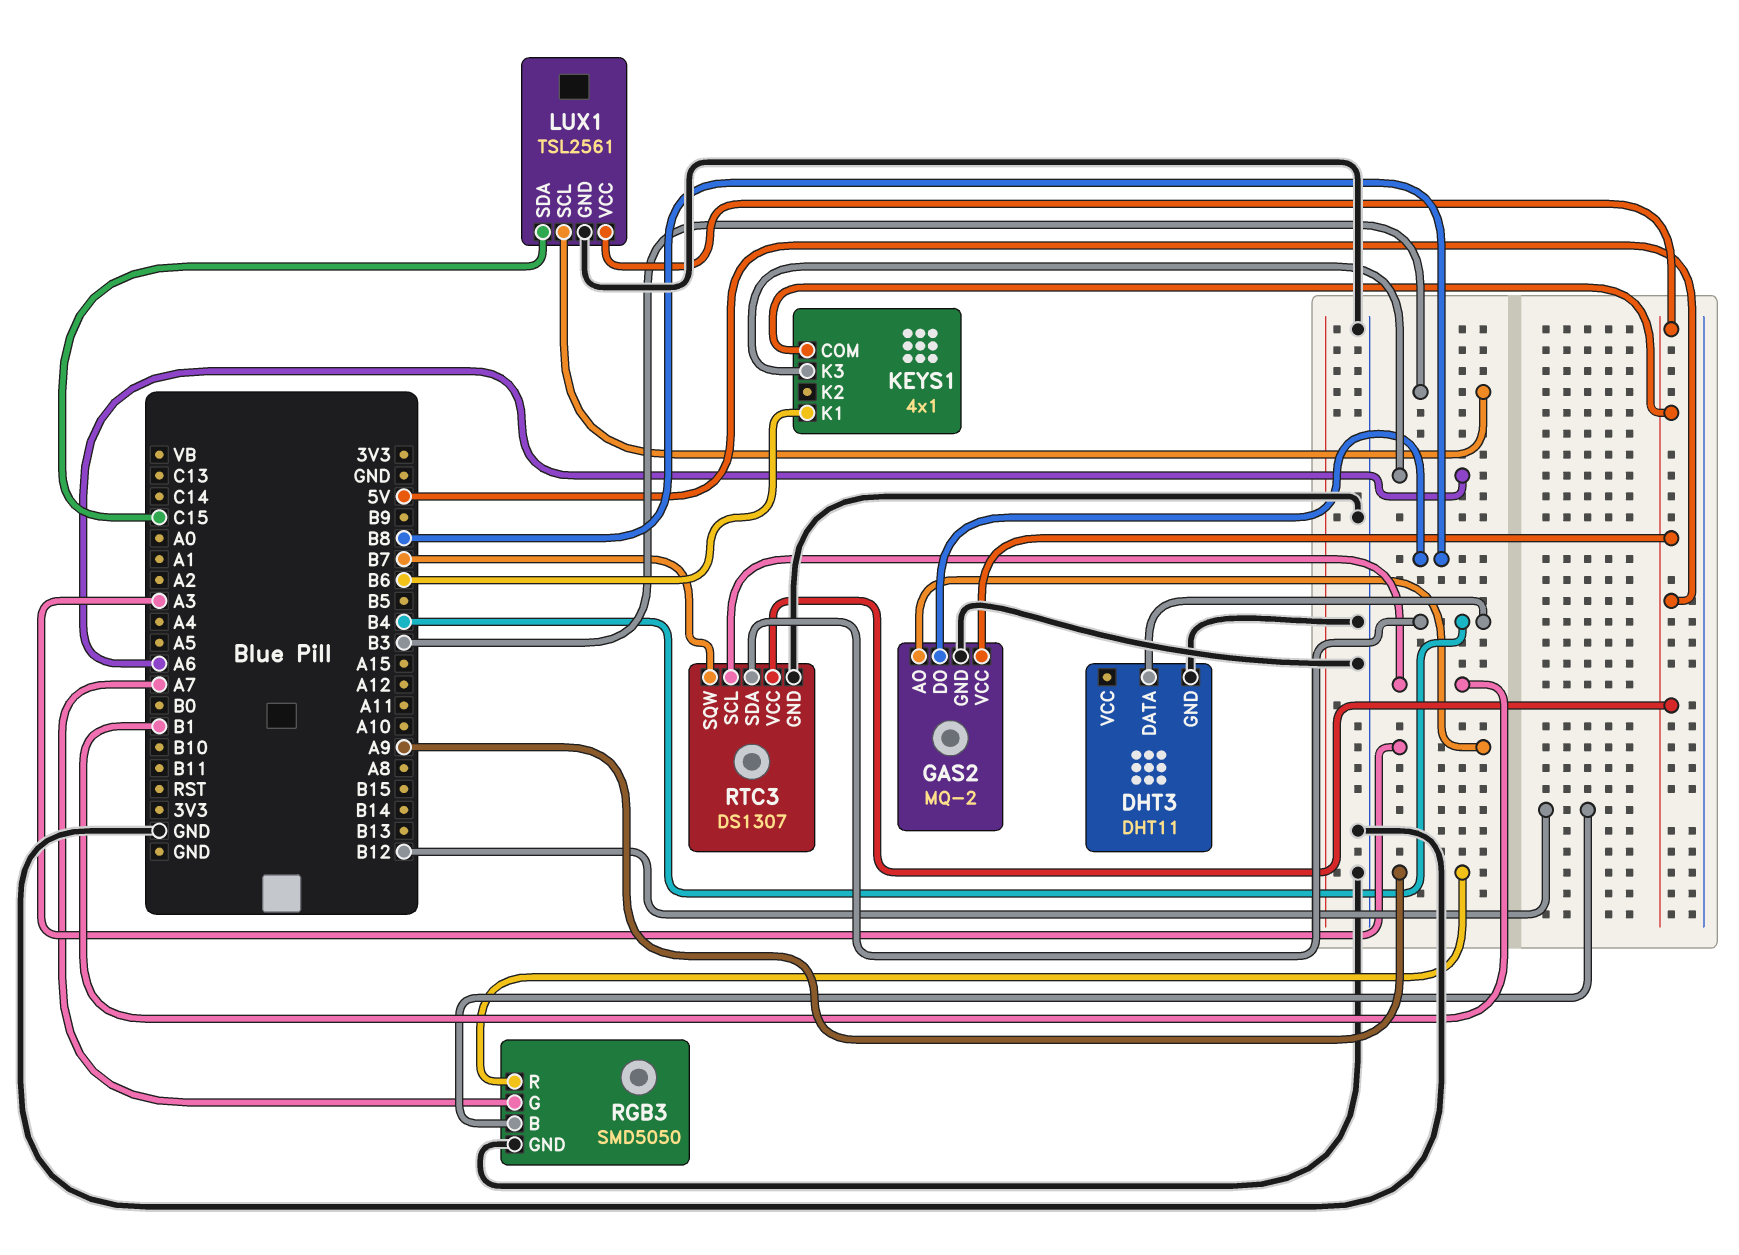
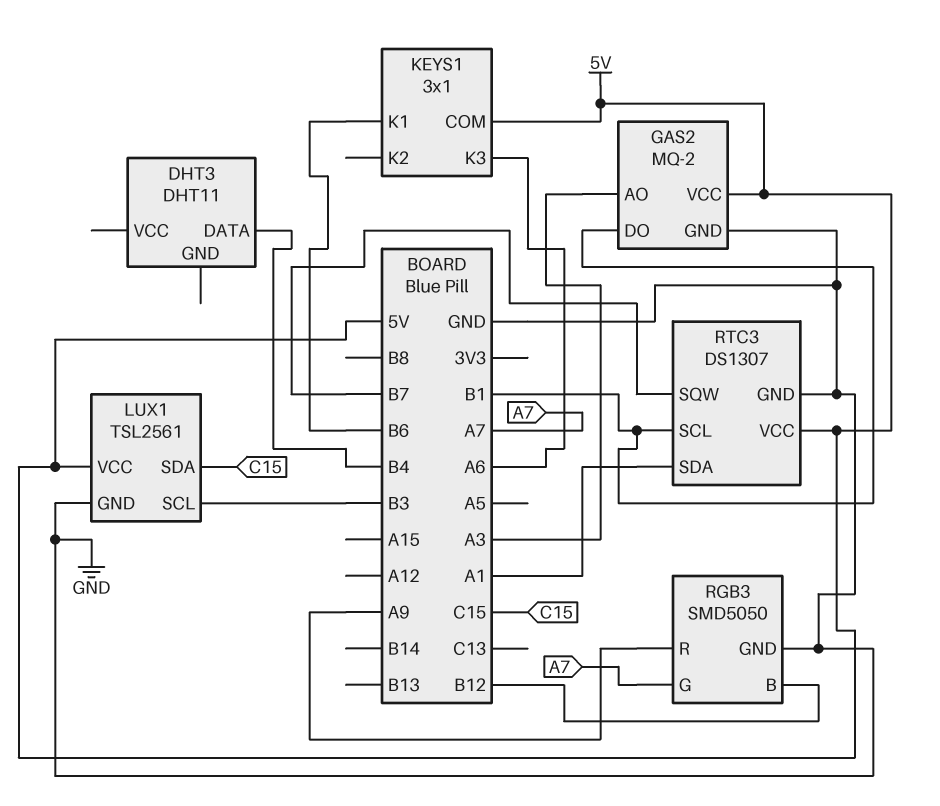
DHT3 pin GND: GND -> none
GAS2 pin DO: B8 -> B1
KEYS1: 4x1 -> 3x1
RTC3 pin SDA: B4 -> A1

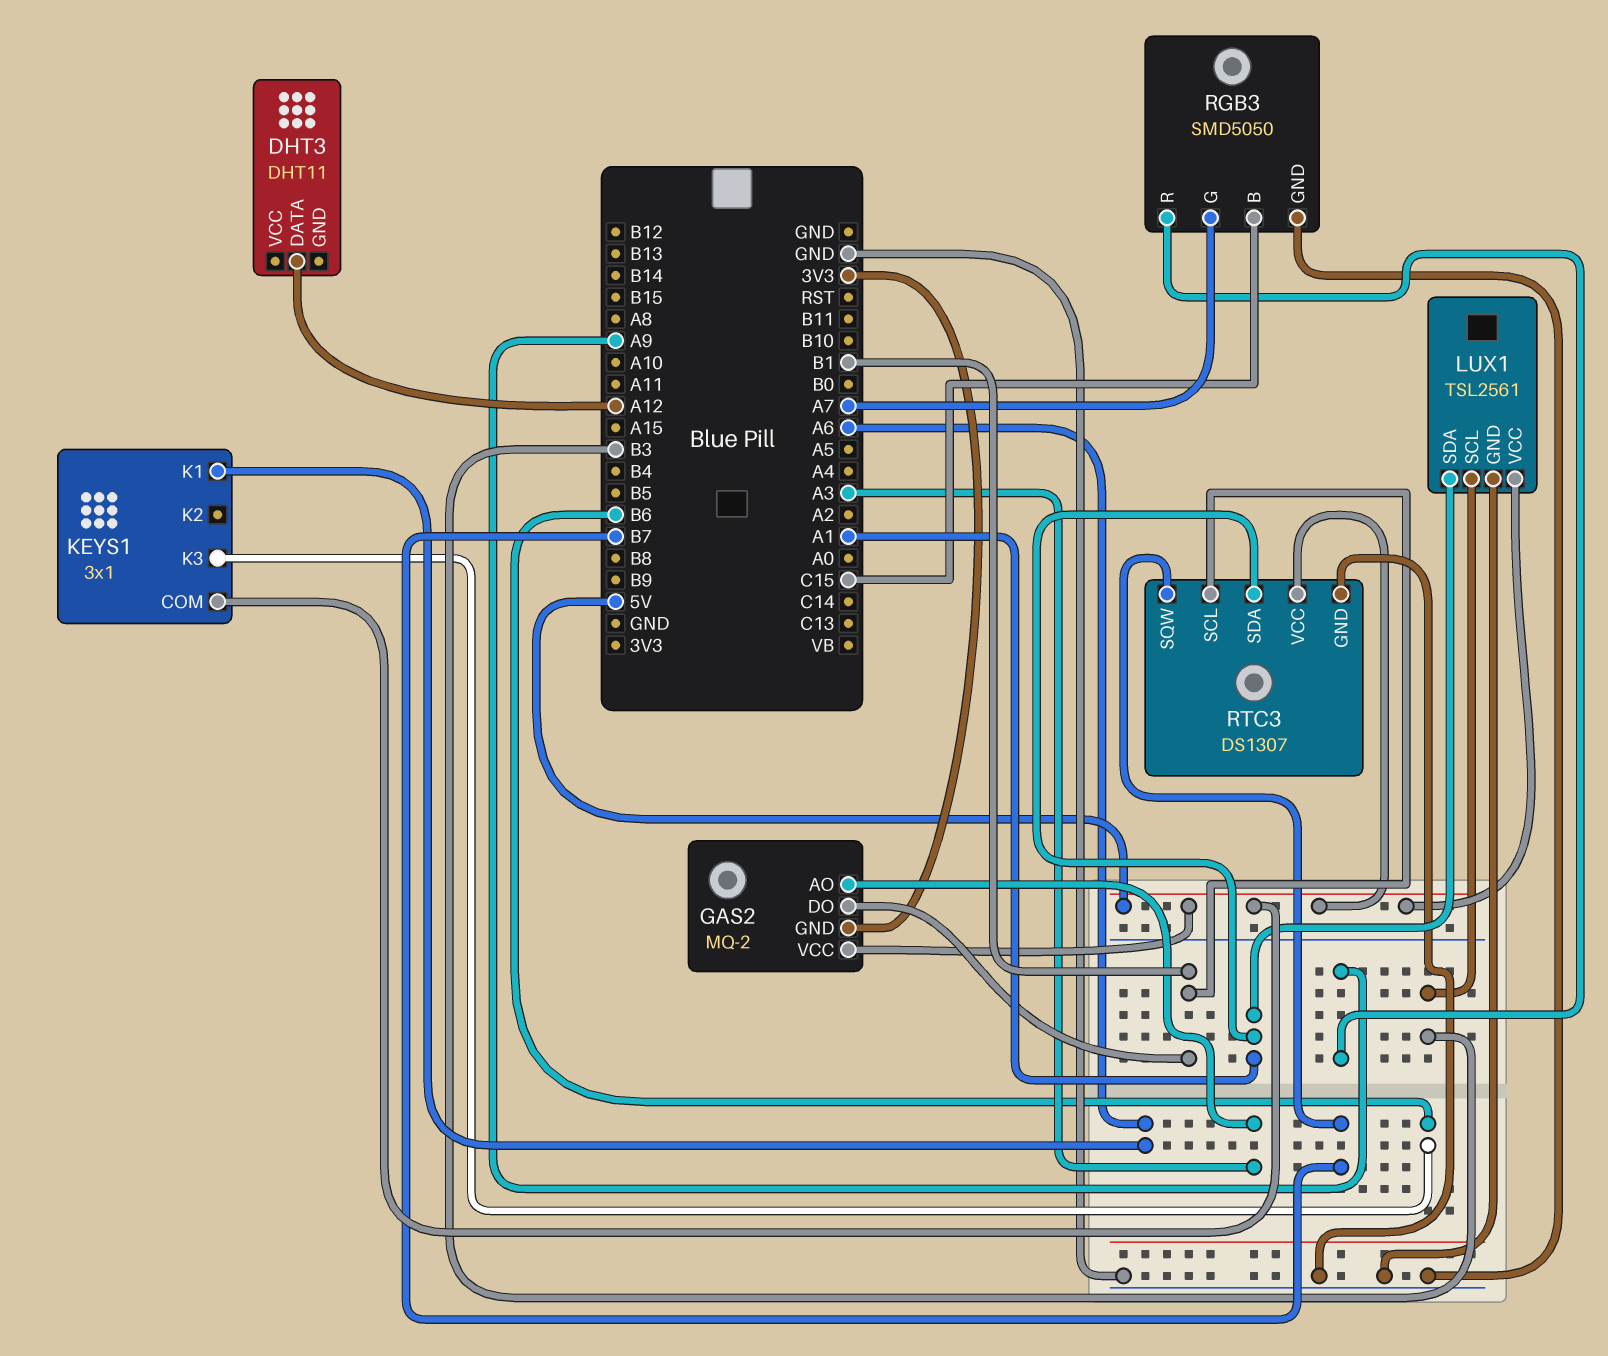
DHT3 pin DATA: B4 -> A12
GAS2 pin GND: GND -> 3V3
KEYS1 pin K1: B6 -> A6
KEYS1 pin K3: A6 -> B6
LUX1 pin SDA: C15 -> A1
RGB3 pin B: B12 -> C15

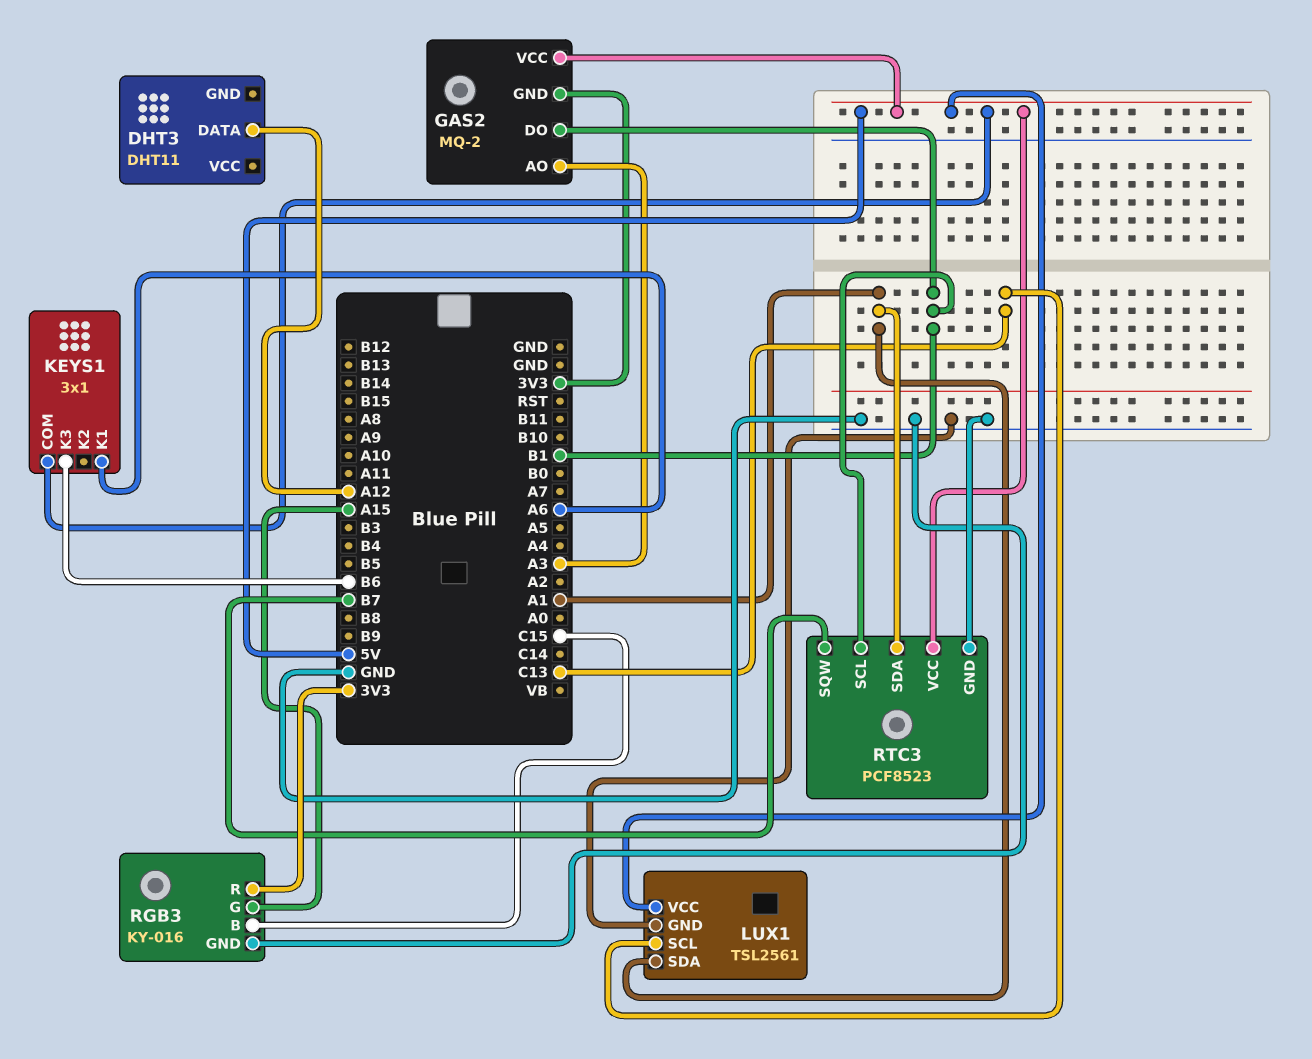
LUX1 pin SCL: B3 -> C13
RGB3: SMD5050 -> KY-016
RGB3 pin G: A7 -> A15
RGB3 pin R: A9 -> 3V3
RTC3: DS1307 -> PCF8523

